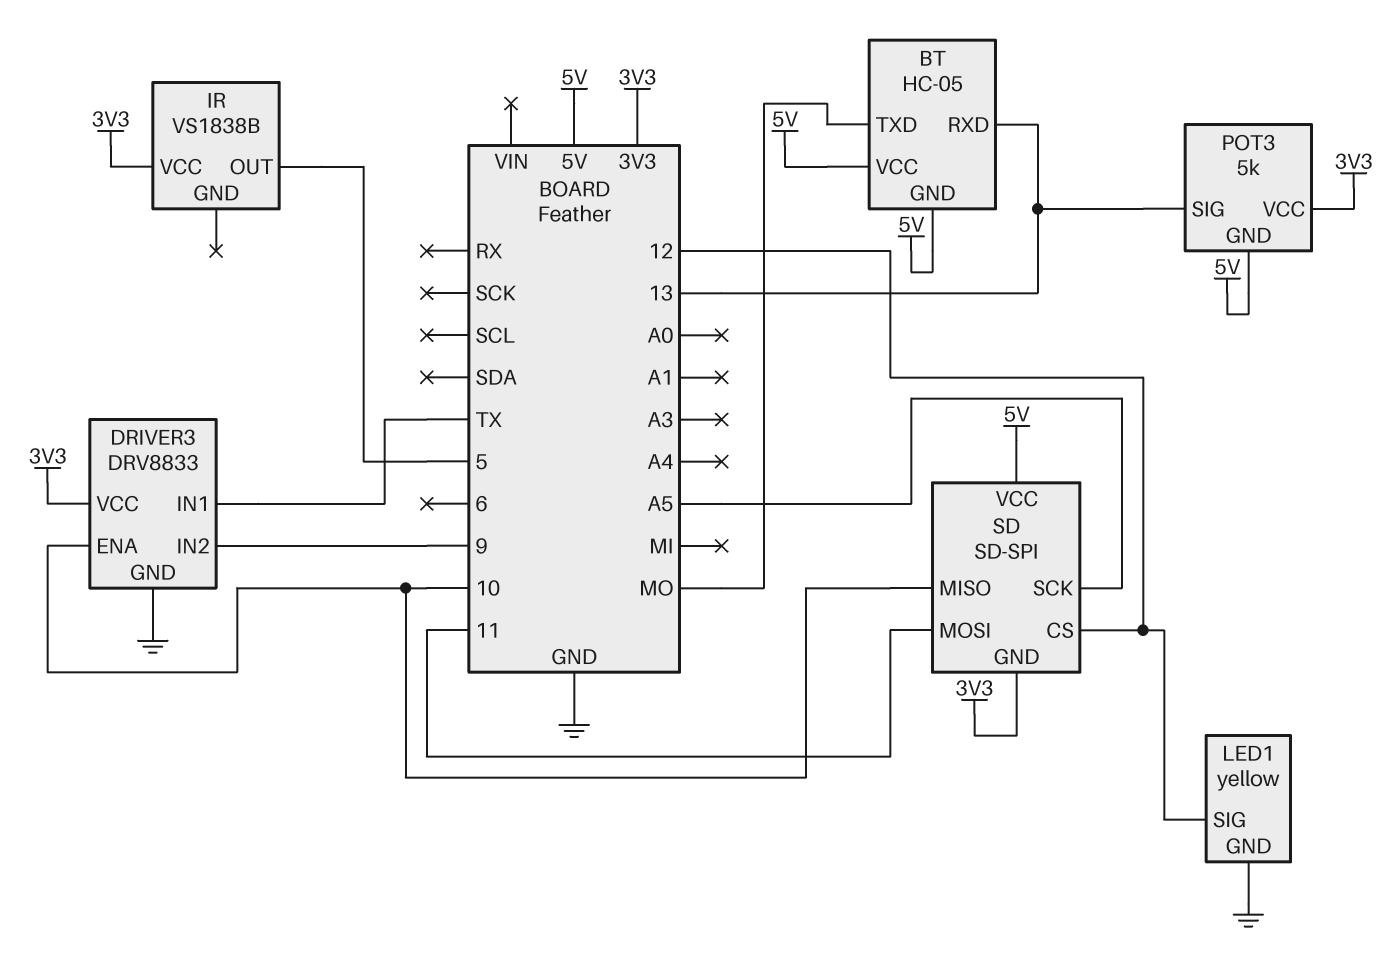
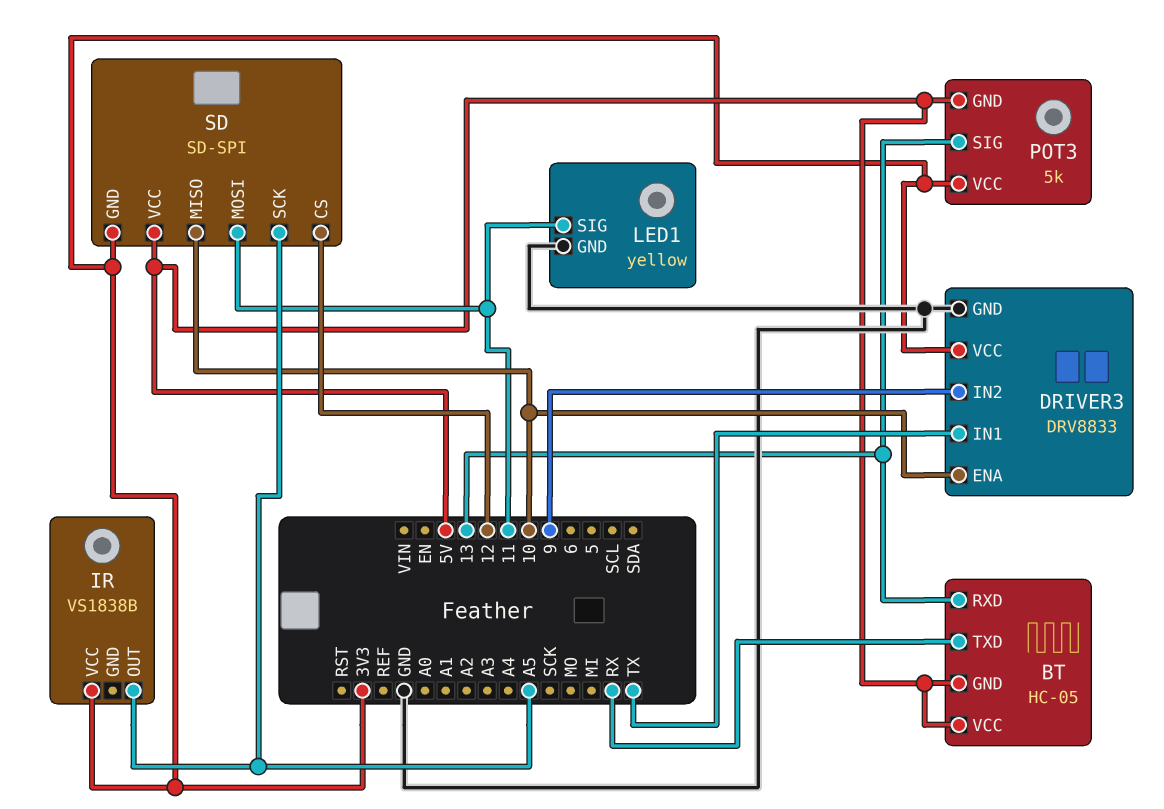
BT pin TXD: MO -> RX
IR pin OUT: 5 -> A5
LED1 pin SIG: 12 -> 11

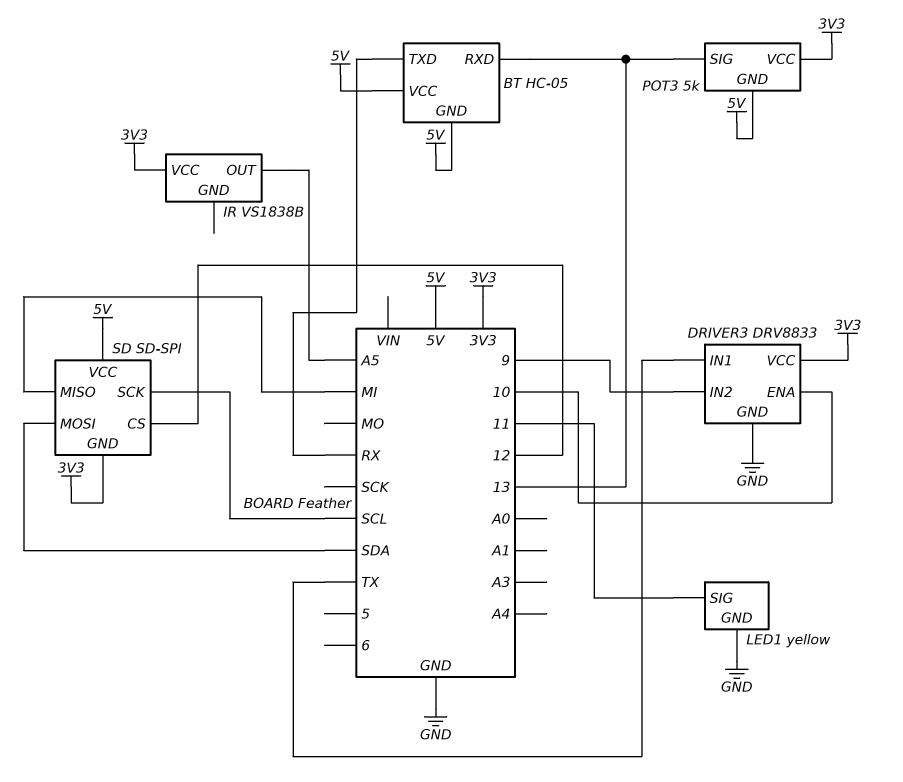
SD pin MISO: 10 -> MI
SD pin MOSI: 11 -> SDA
SD pin SCK: A5 -> SCL

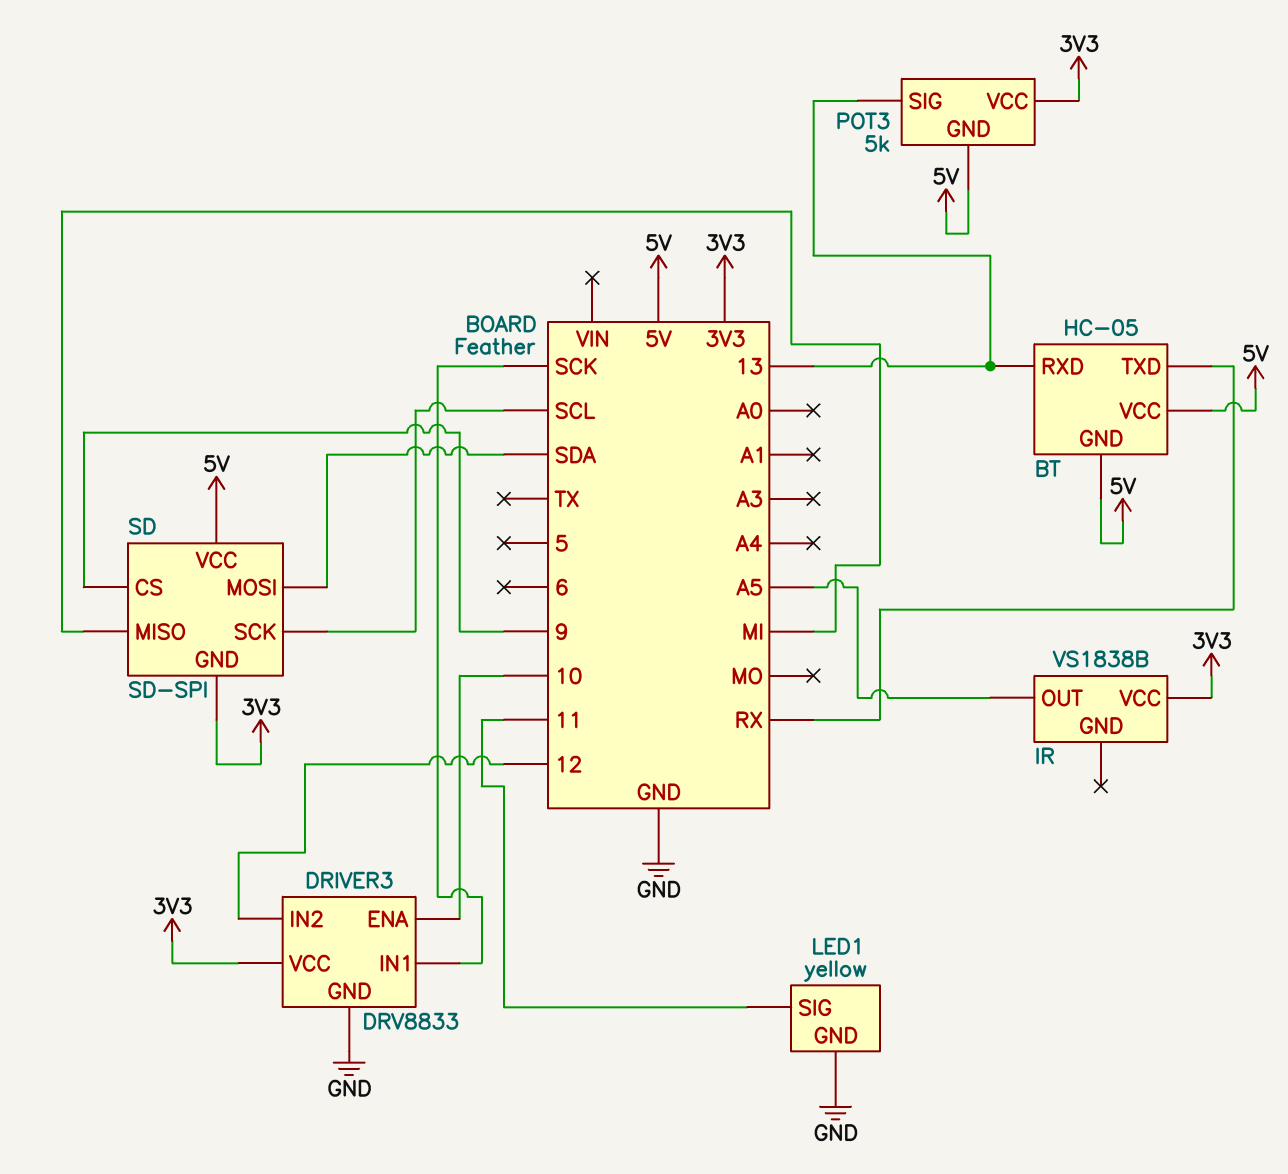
DRIVER3 pin IN1: TX -> SCK
DRIVER3 pin IN2: 9 -> 12
SD pin CS: 12 -> 9

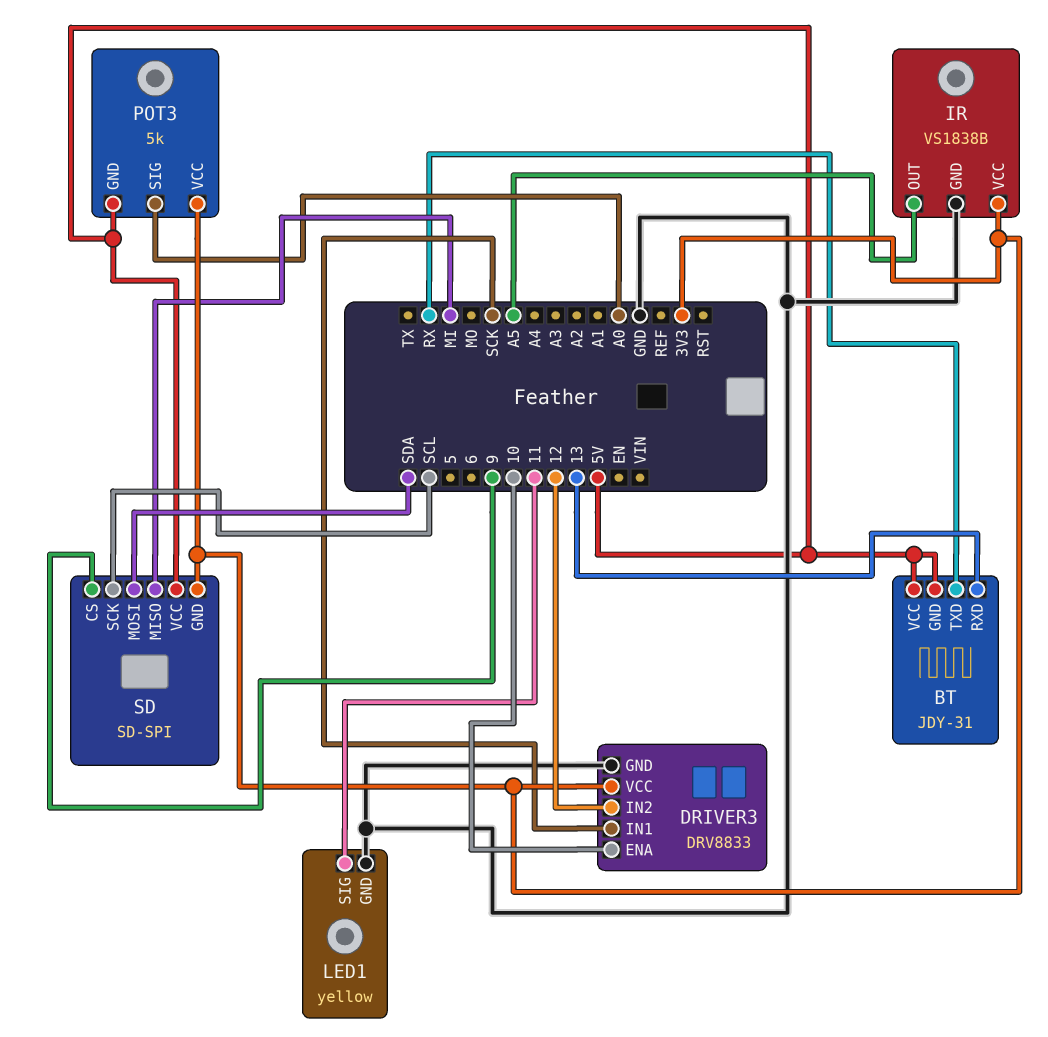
BT: HC-05 -> JDY-31
IR pin GND: none -> GND
POT3 pin SIG: 13 -> A0

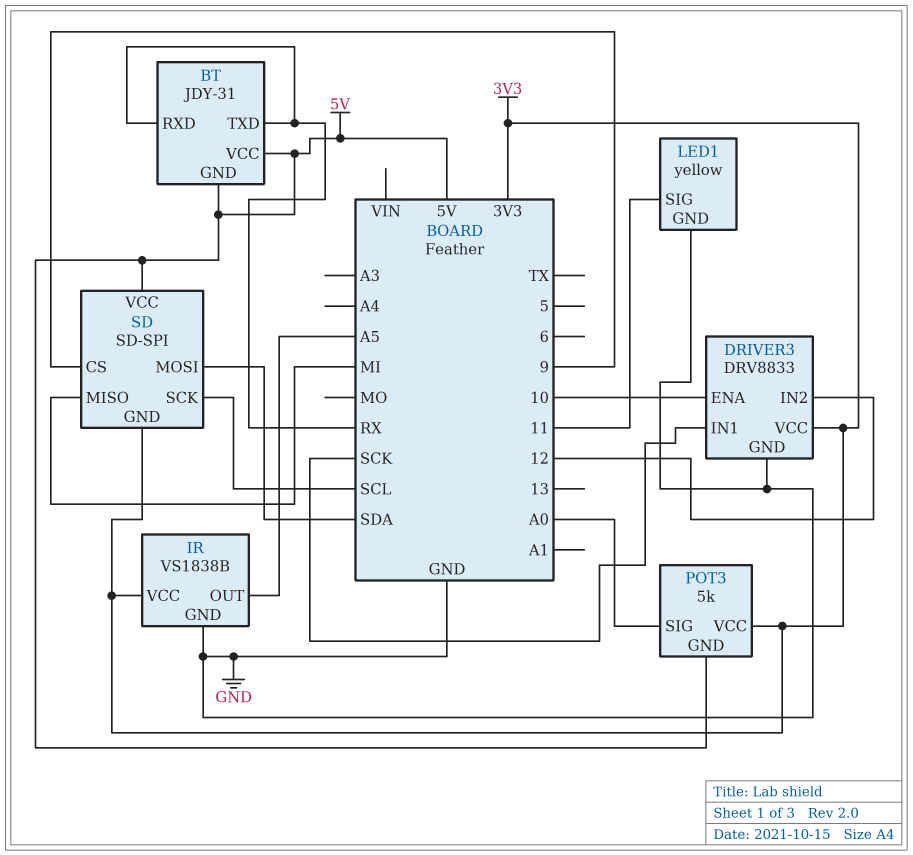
BT pin RXD: 13 -> RX

